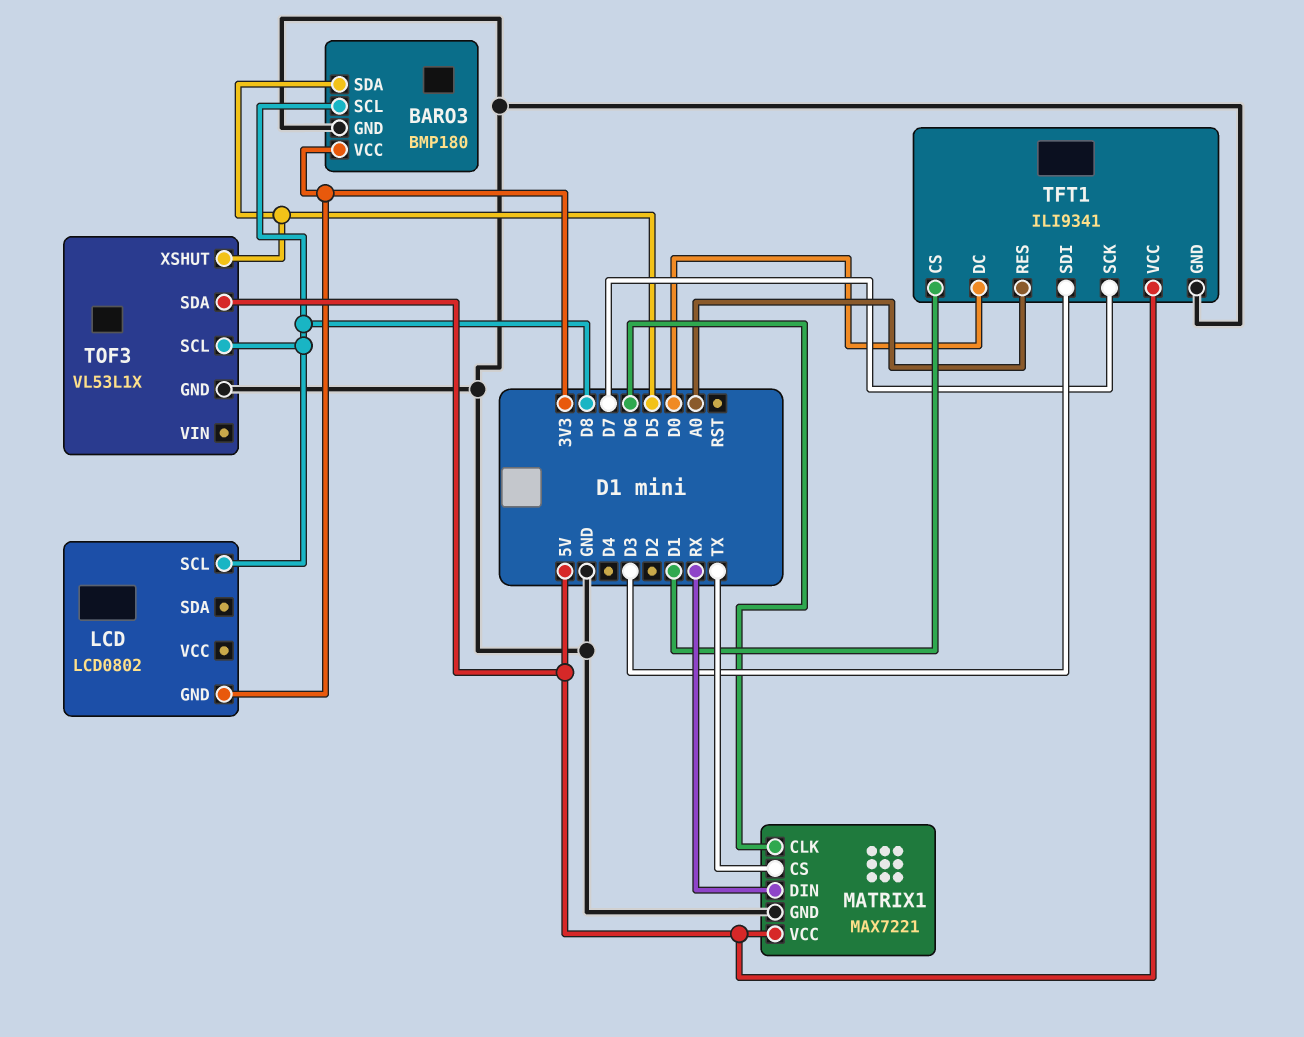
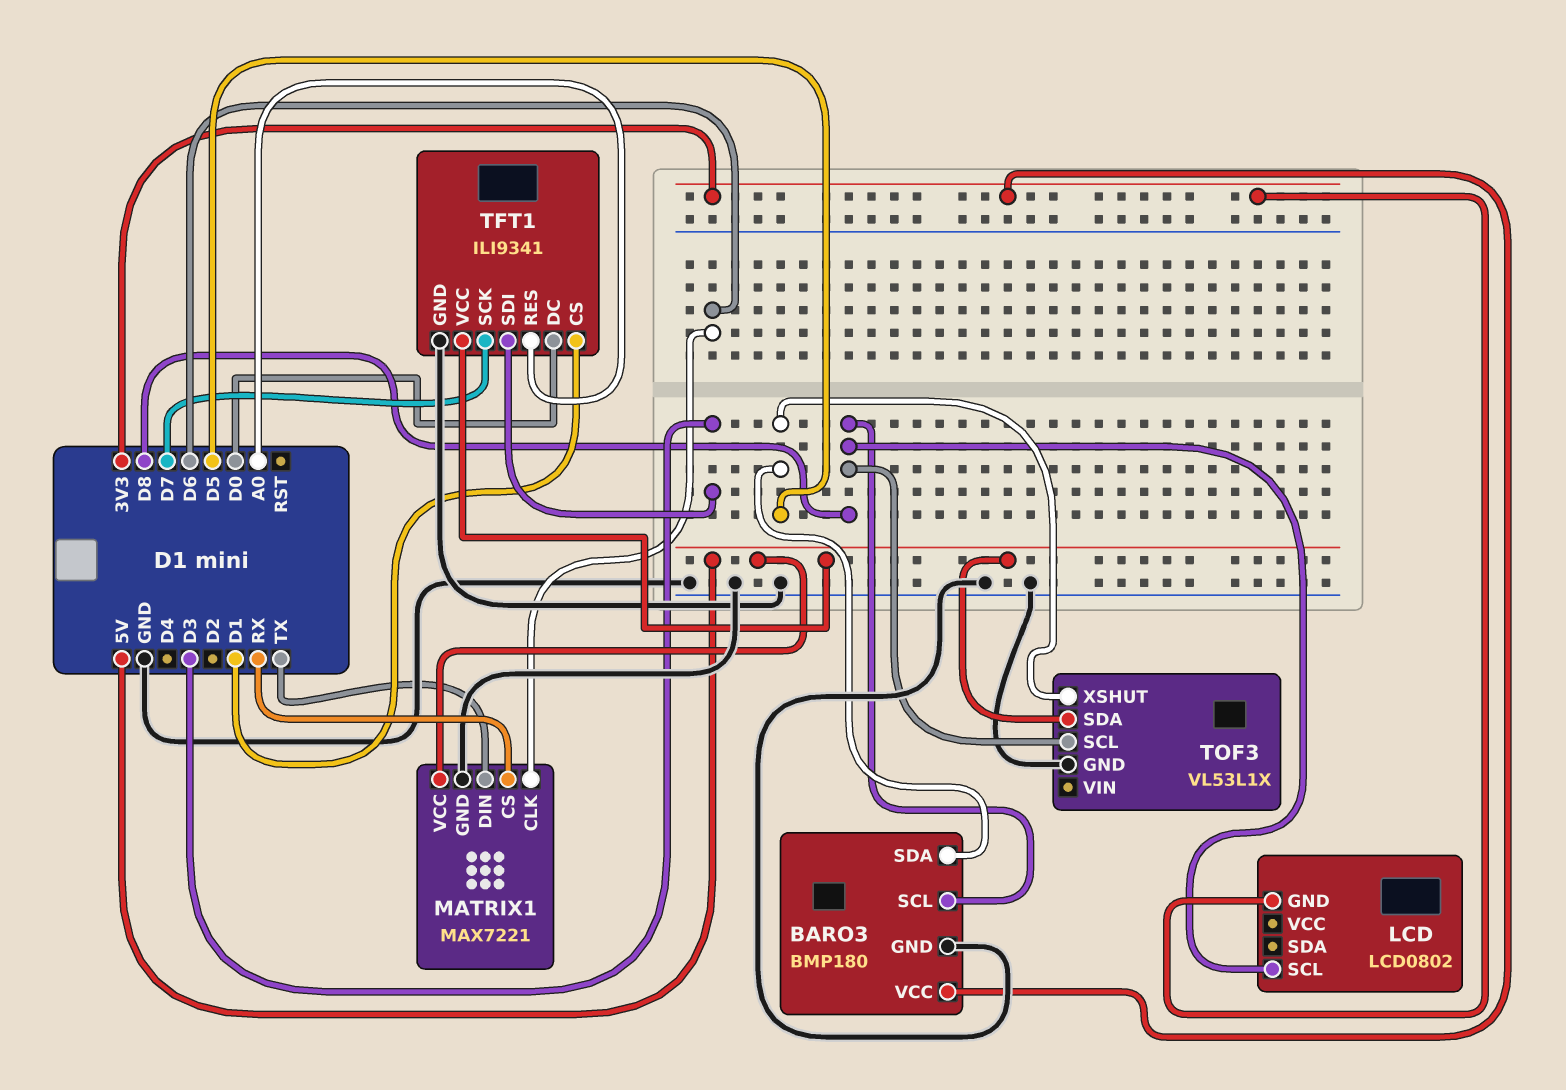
MATRIX1 pin CS: TX -> RX
MATRIX1 pin DIN: RX -> TX

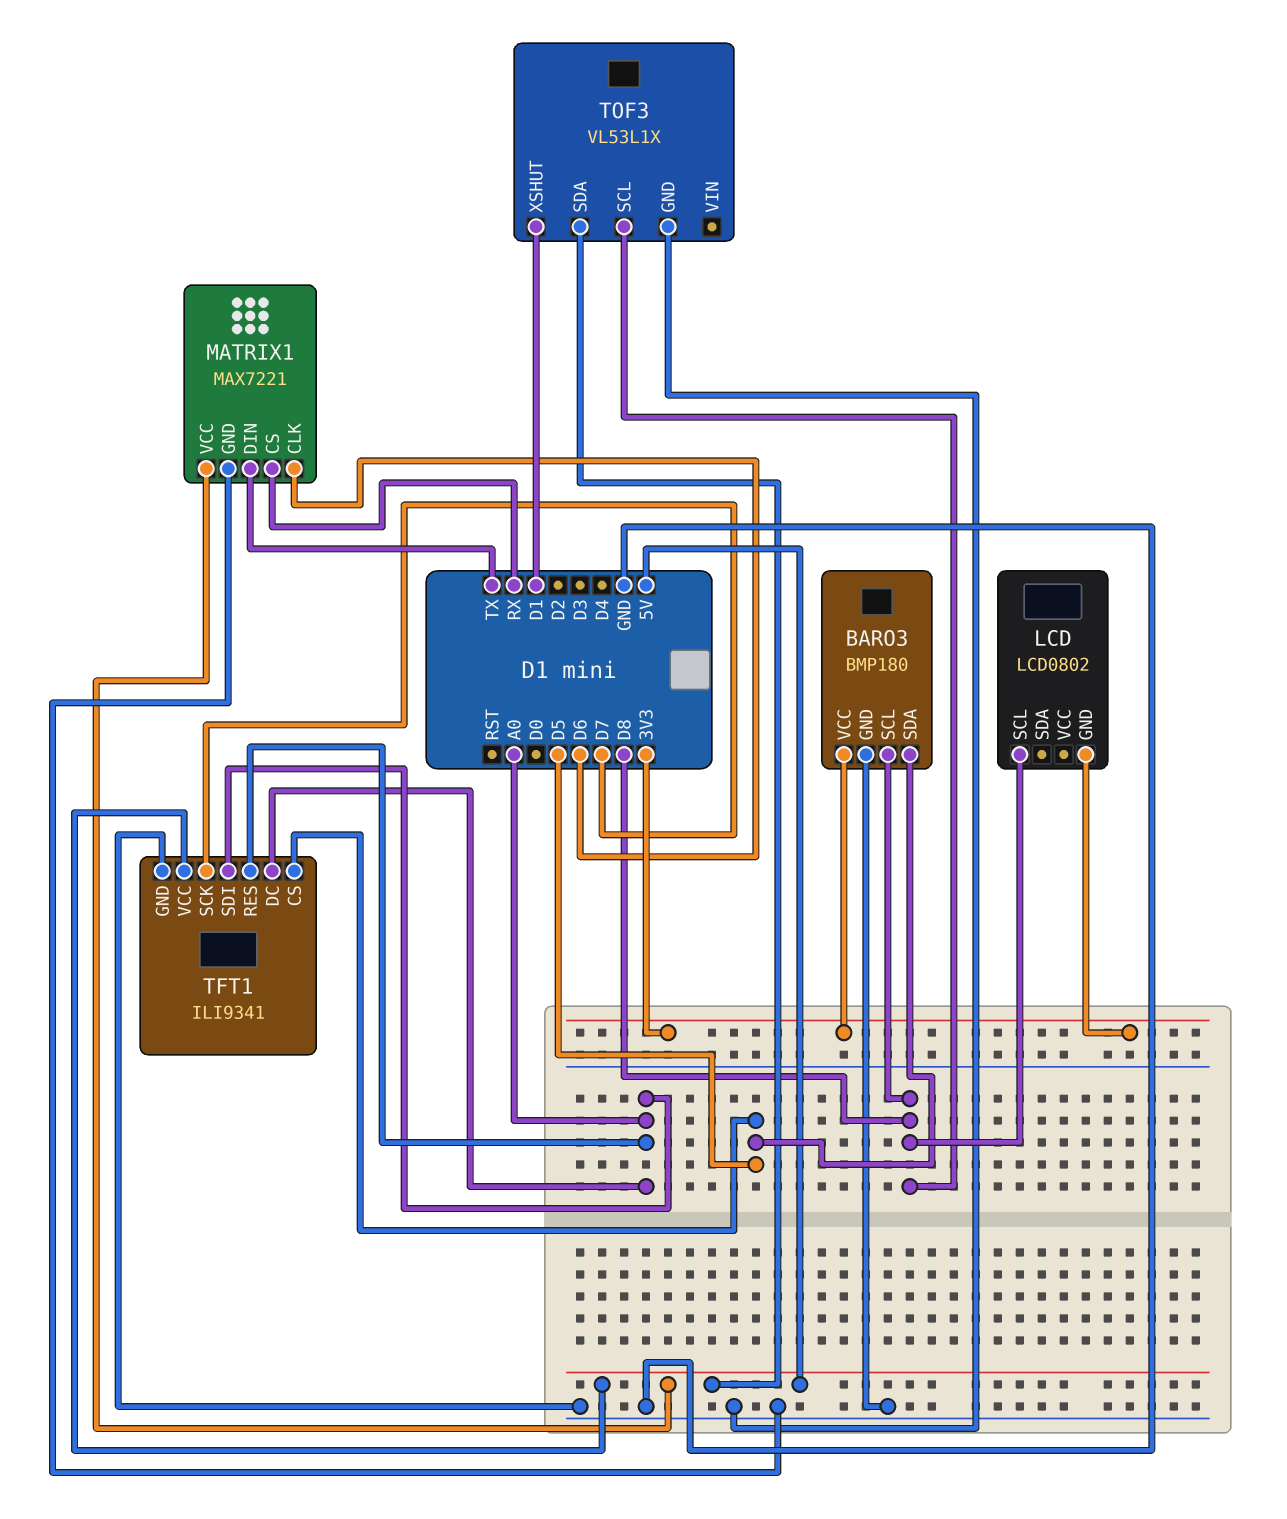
TFT1 pin CS: D1 -> D5
TFT1 pin DC: D0 -> A0
TFT1 pin SDI: D3 -> A0
TOF3 pin XSHUT: D5 -> D1

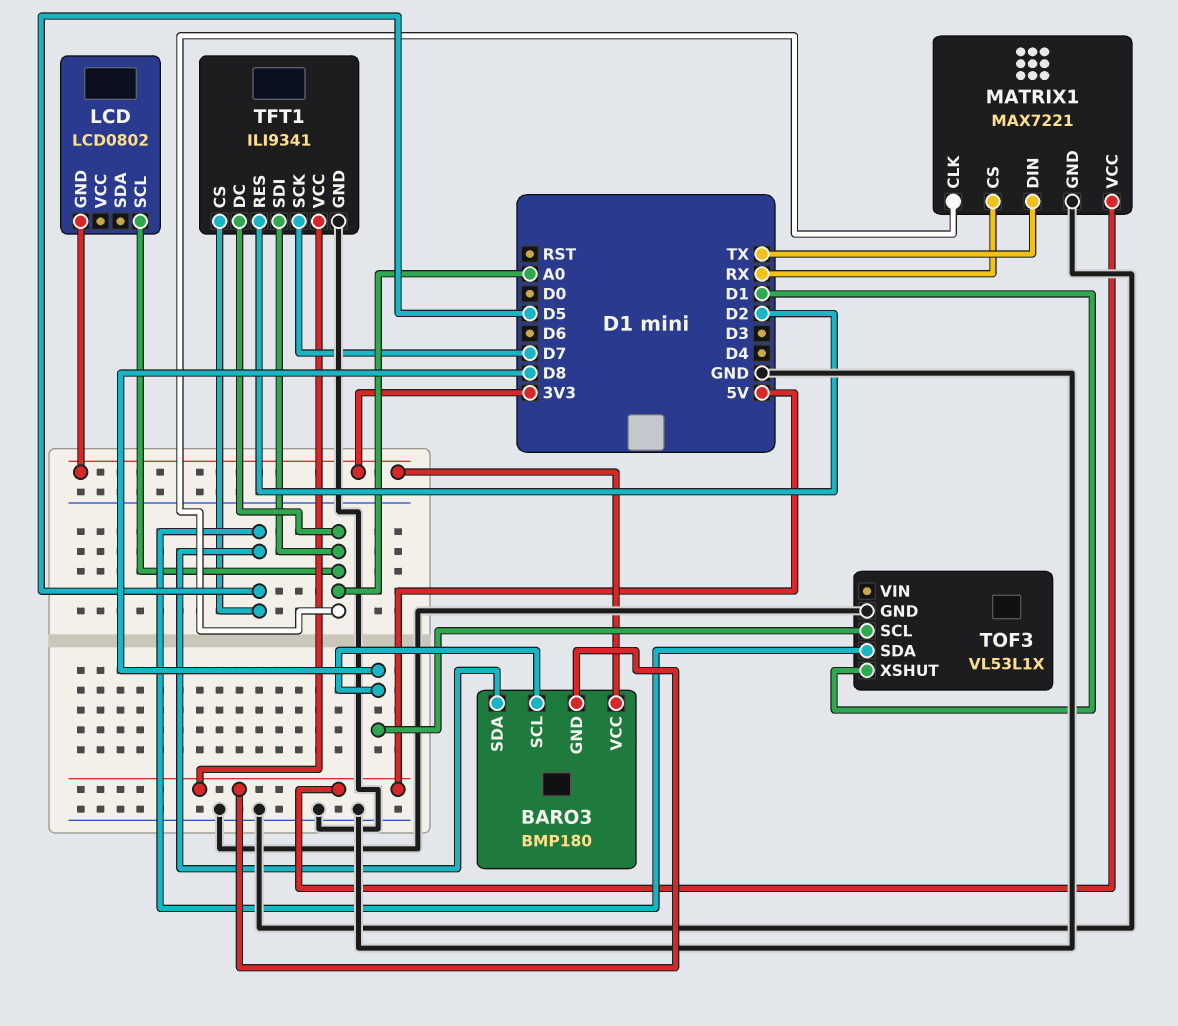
BARO3 pin GND: GND -> 5V
LCD pin SCL: D8 -> A0
MATRIX1 pin CLK: D6 -> A0
TFT1 pin RES: A0 -> D2
TOF3 pin SDA: 5V -> D5

